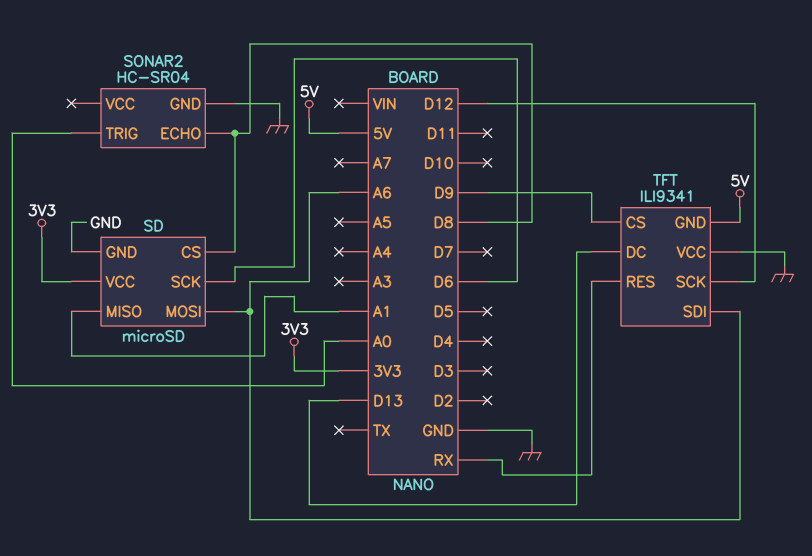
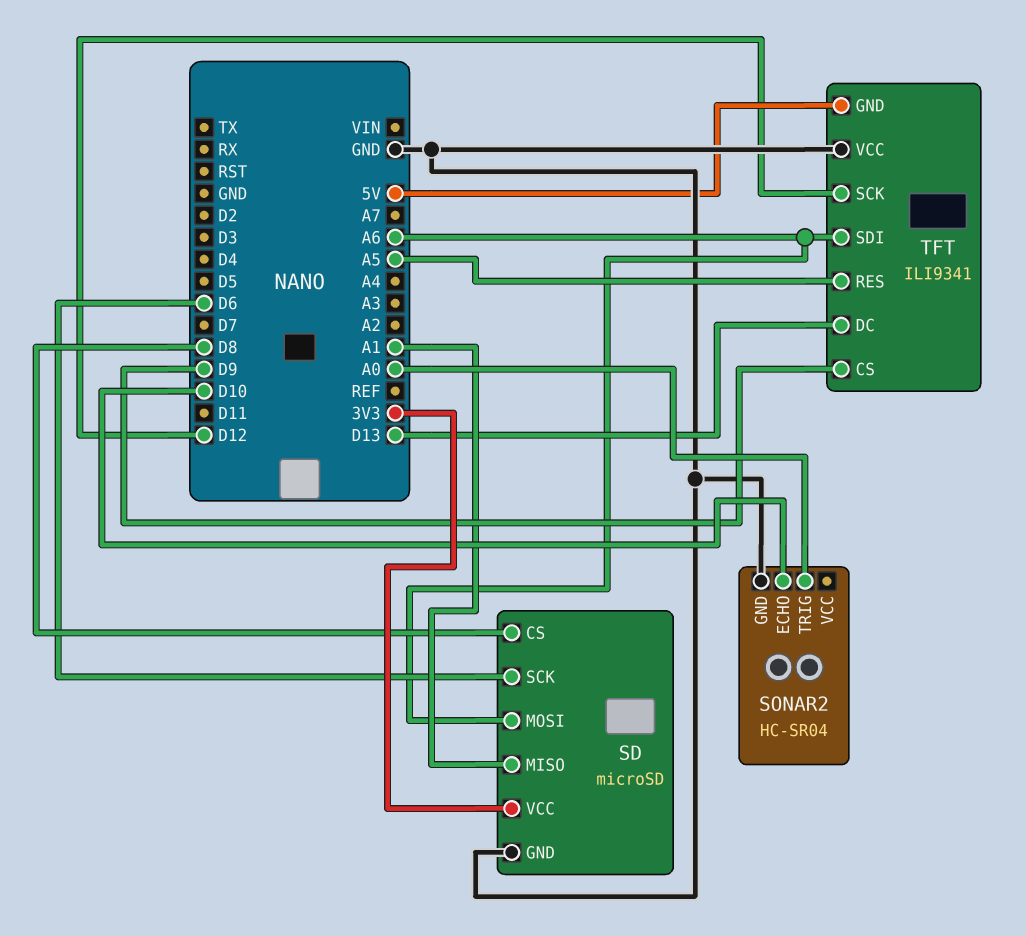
SONAR2 pin ECHO: D8 -> D10
TFT pin RES: RX -> A5

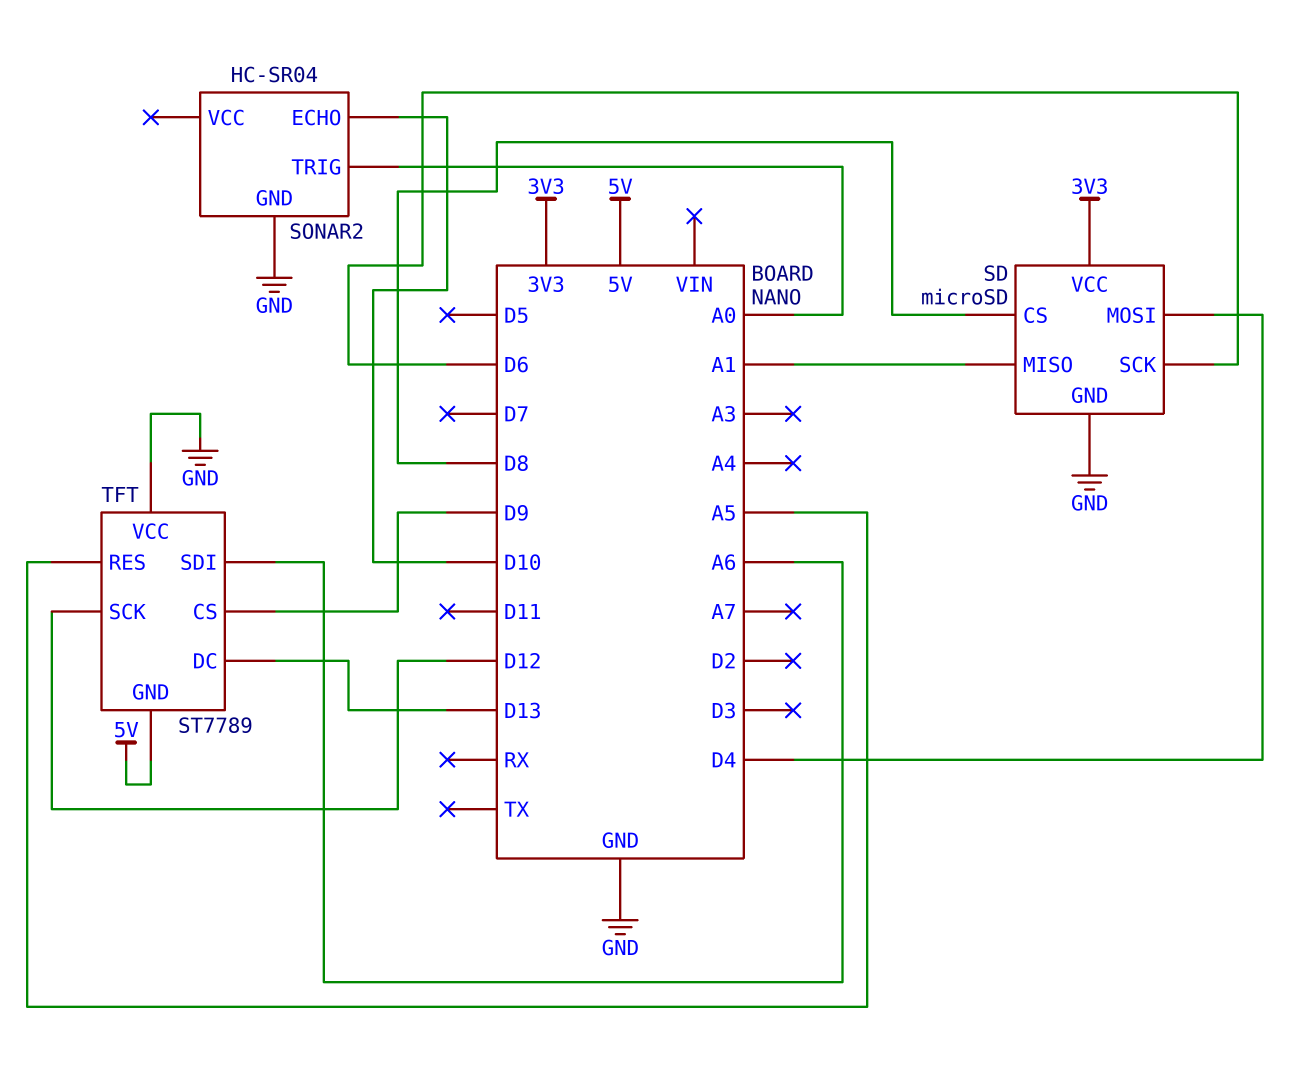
SD pin MOSI: A6 -> D4
TFT: ILI9341 -> ST7789

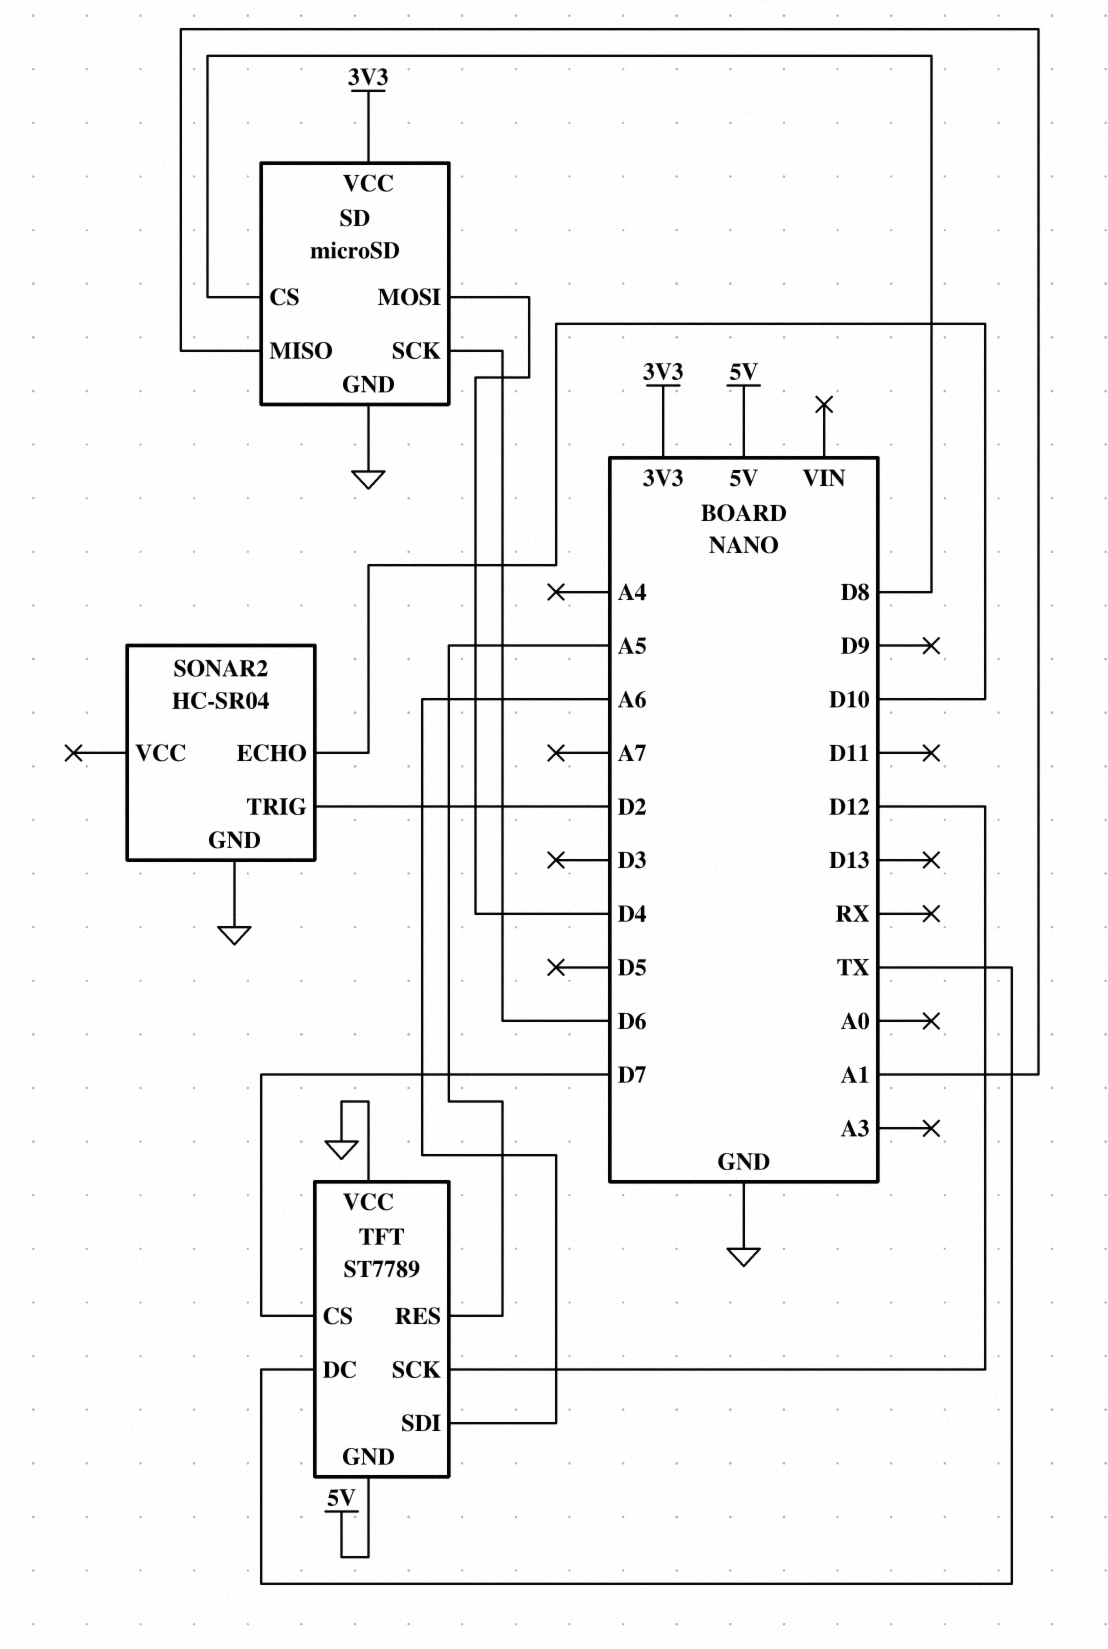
SONAR2 pin TRIG: A0 -> D2
TFT pin CS: D9 -> D7
TFT pin DC: D13 -> TX

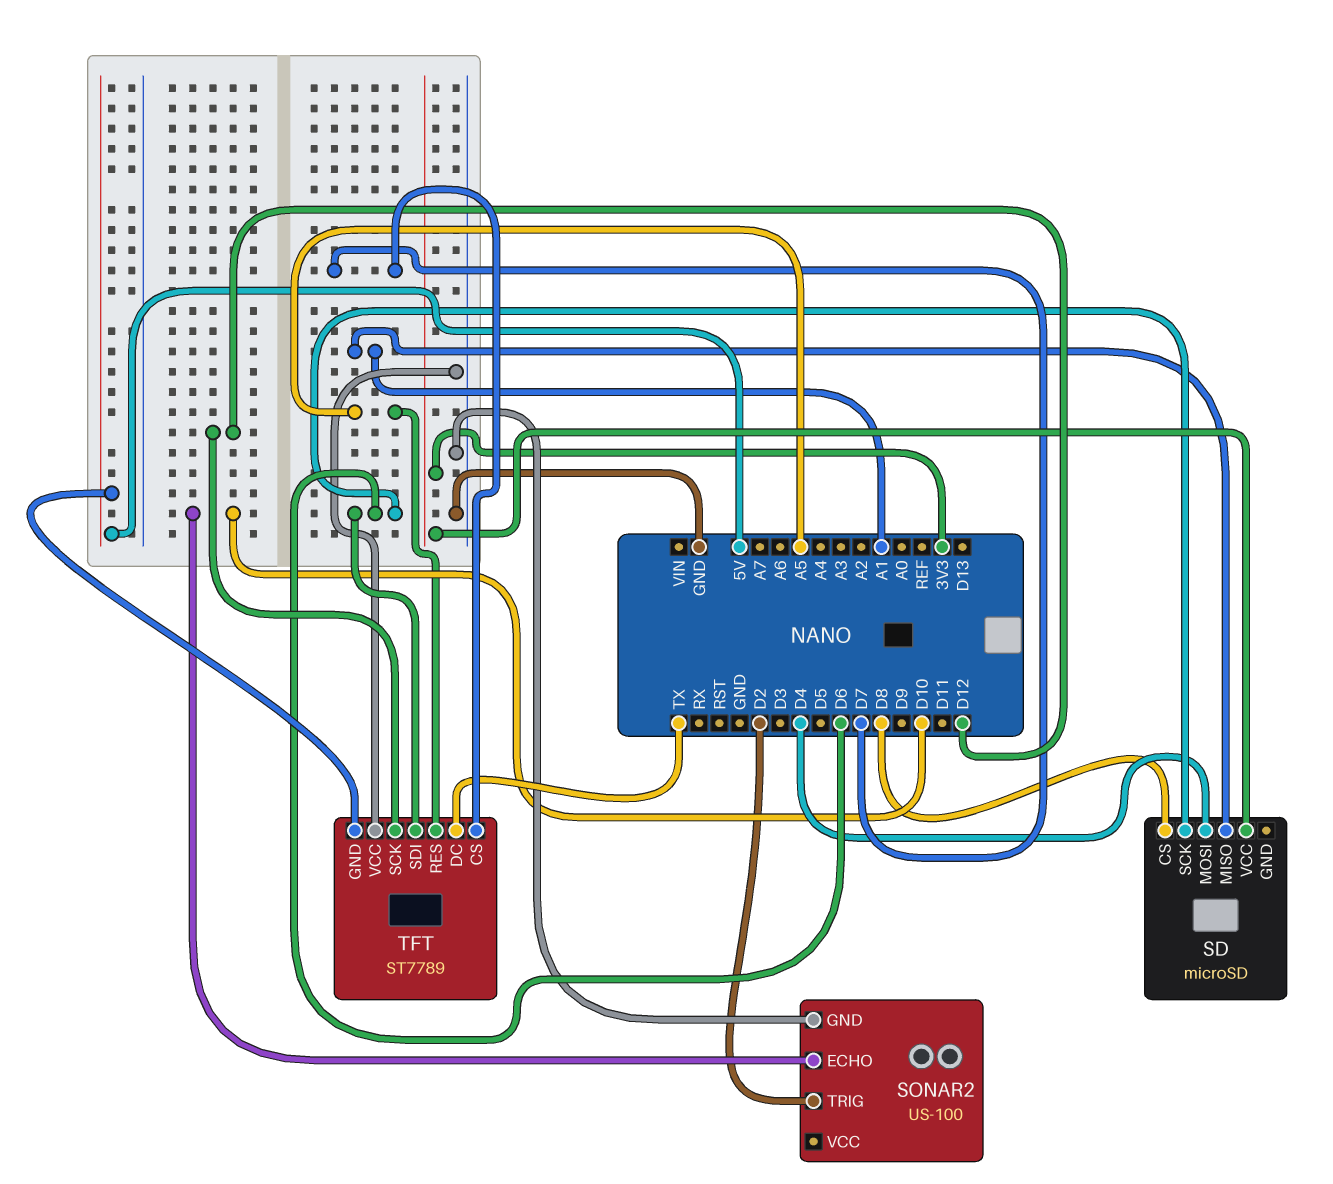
SD pin GND: GND -> none
SONAR2: HC-SR04 -> US-100
TFT pin SDI: A6 -> D6

